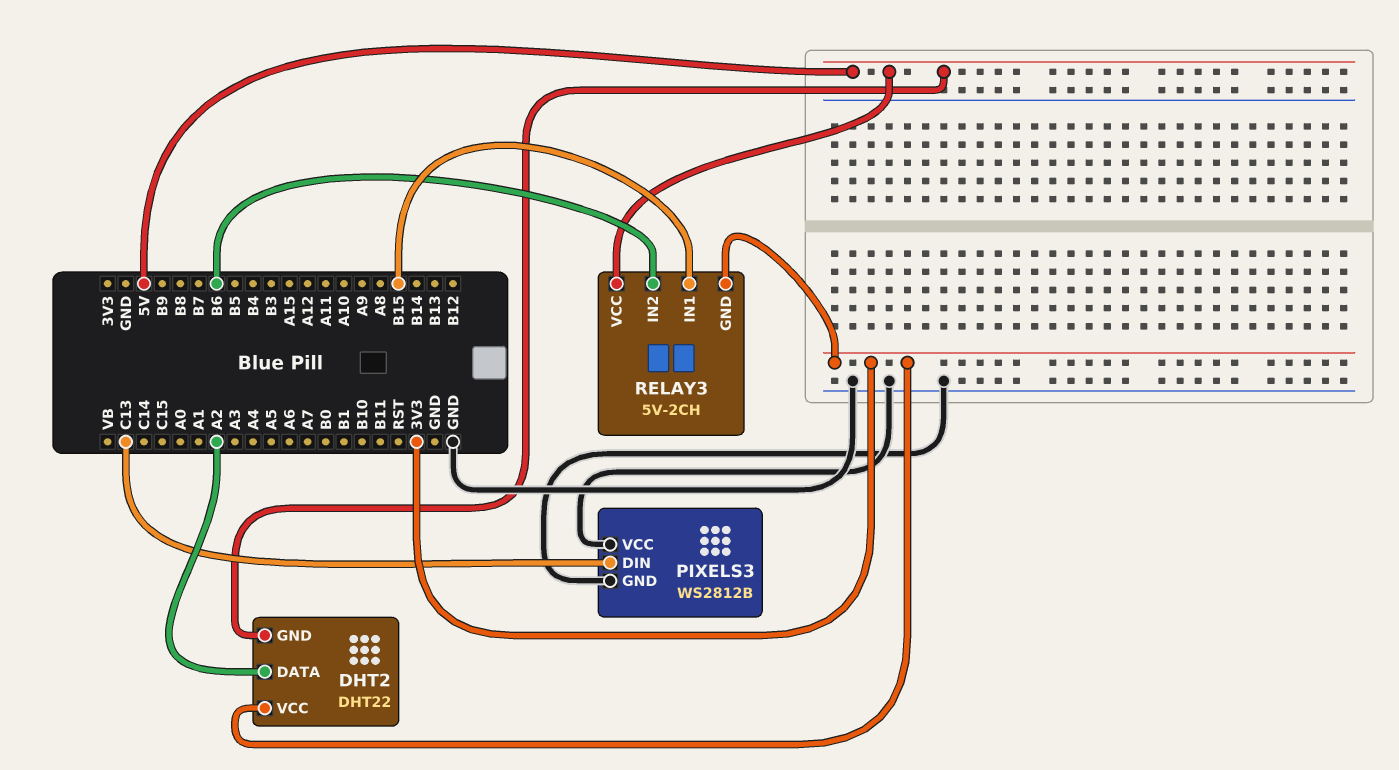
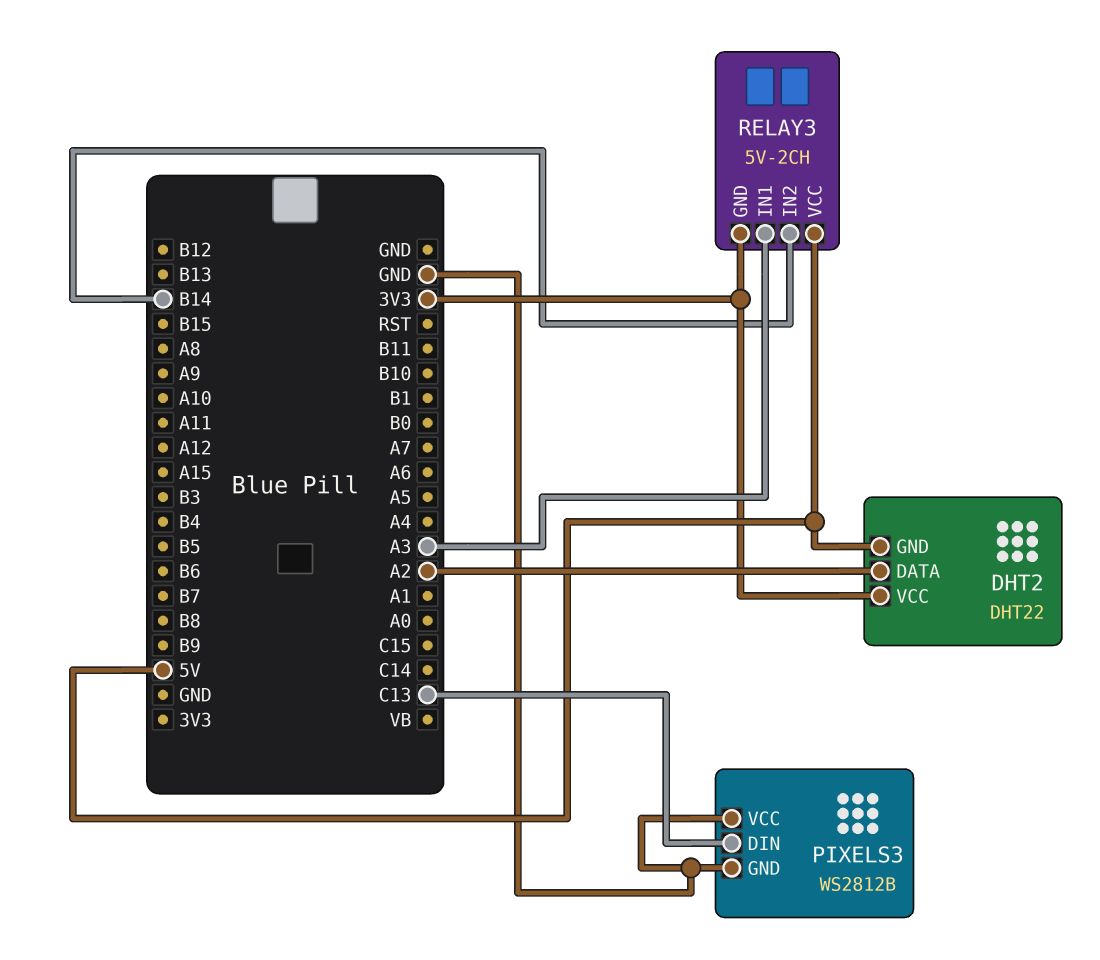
RELAY3 pin IN1: B15 -> A3
RELAY3 pin IN2: B6 -> B14

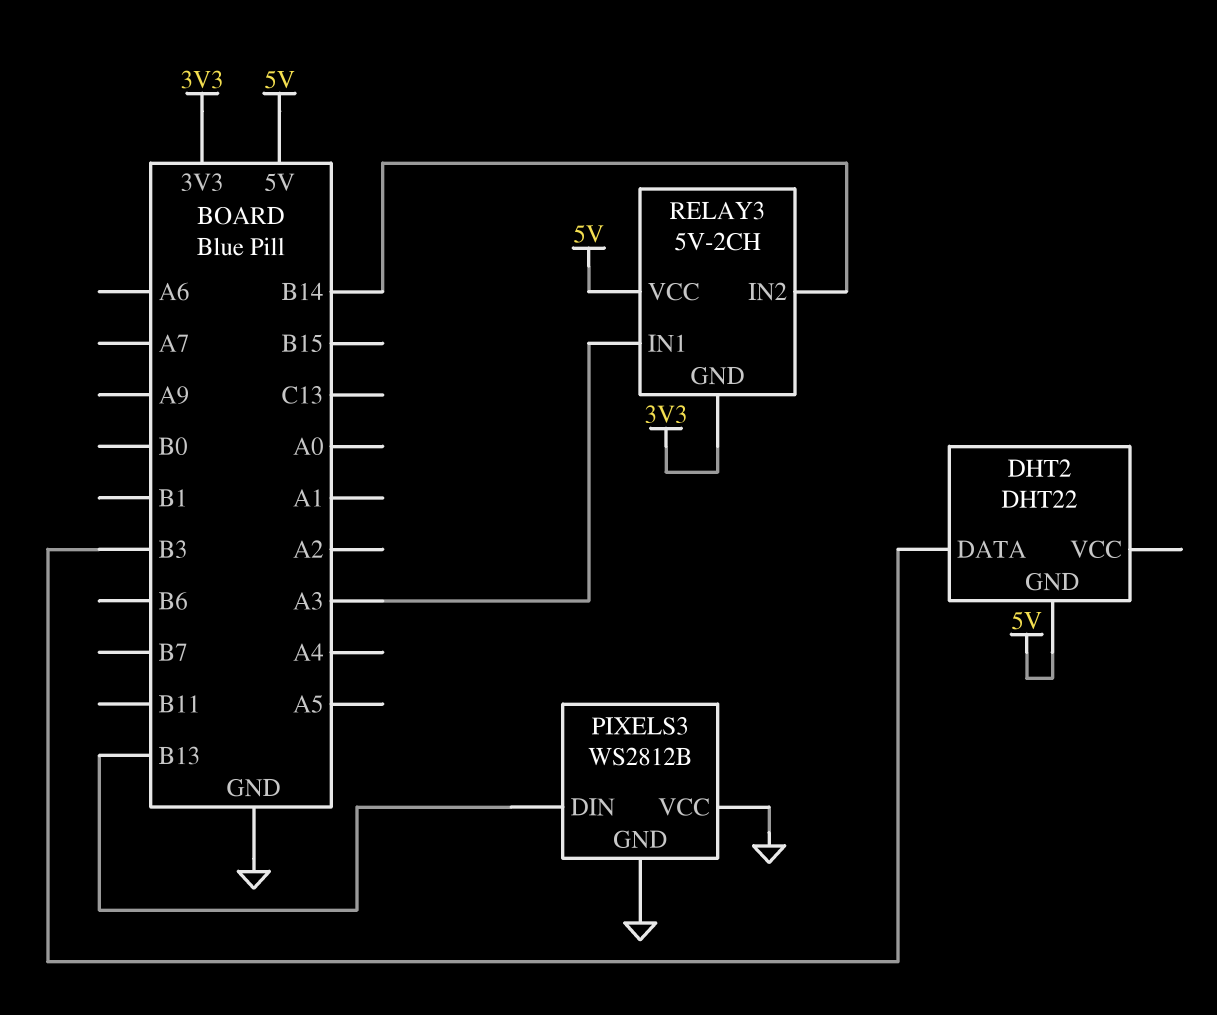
DHT2 pin DATA: A2 -> B3
DHT2 pin VCC: 3V3 -> none
PIXELS3 pin DIN: C13 -> B13

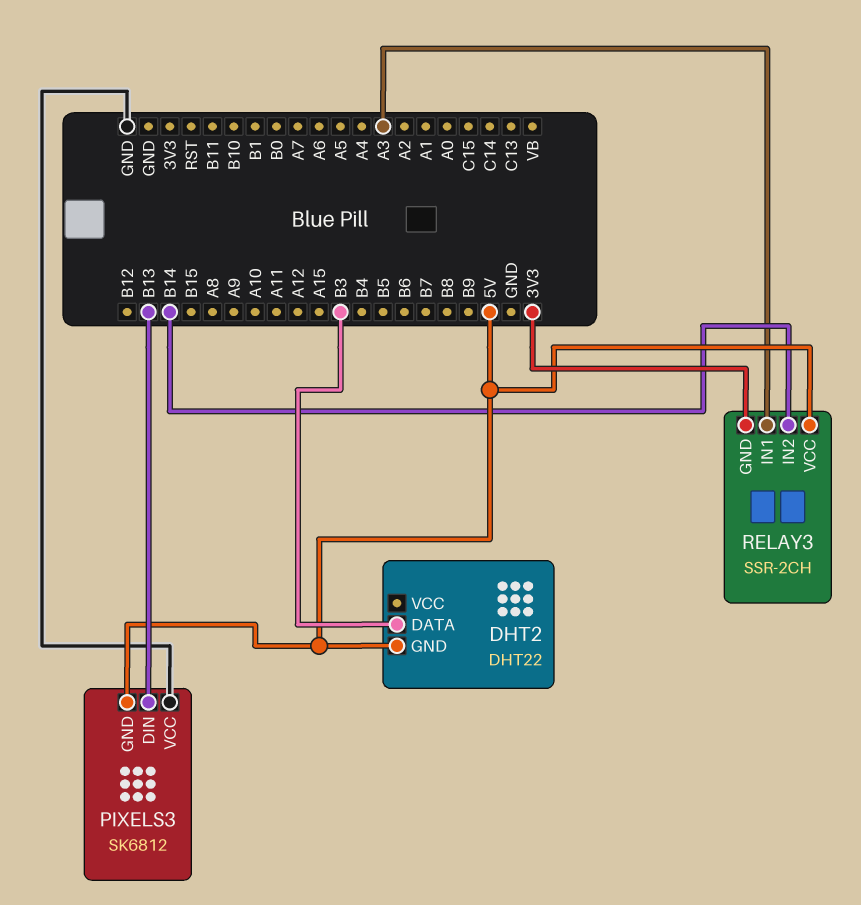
PIXELS3: WS2812B -> SK6812
PIXELS3 pin GND: GND -> 5V
RELAY3: 5V-2CH -> SSR-2CH

